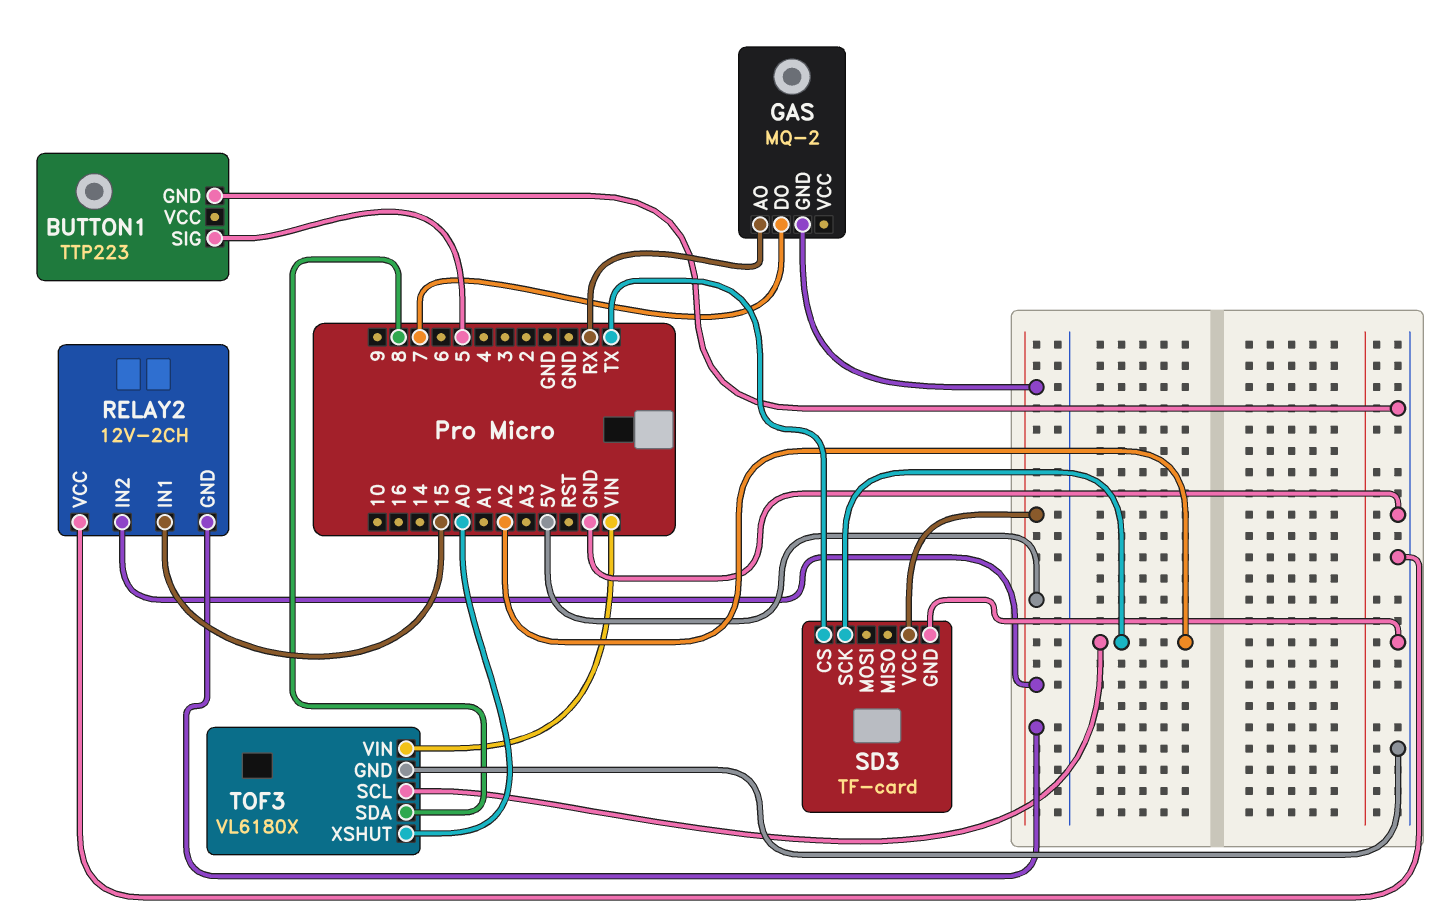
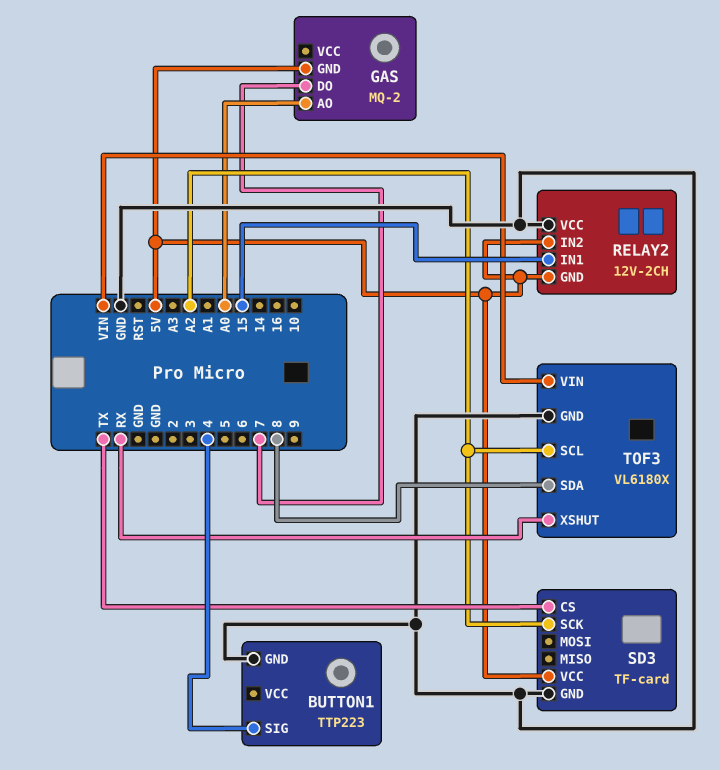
BUTTON1 pin SIG: 5 -> 4
GAS pin AO: RX -> A0
TOF3 pin XSHUT: A0 -> RX

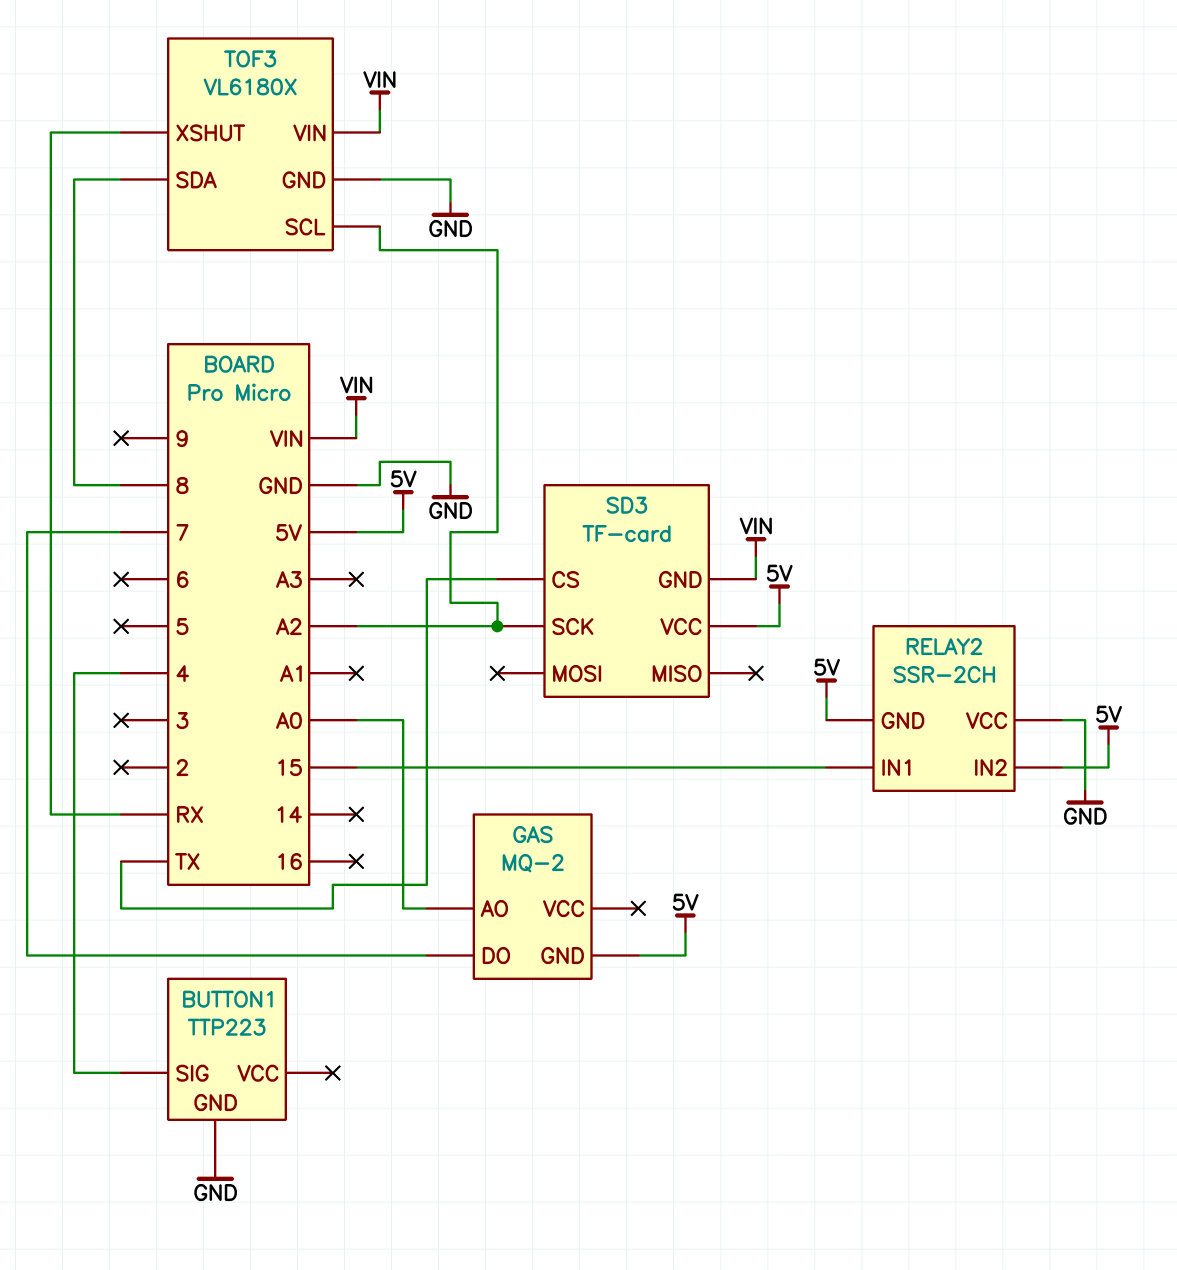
RELAY2: 12V-2CH -> SSR-2CH
SD3 pin GND: GND -> VIN

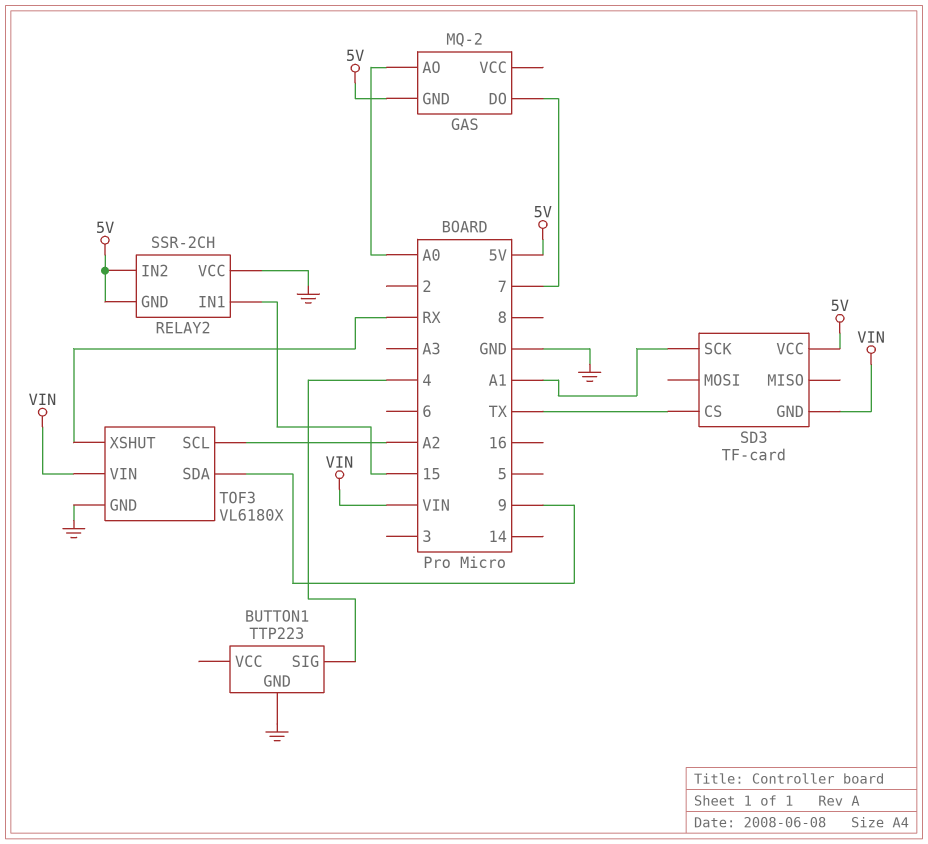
SD3 pin SCK: A2 -> A1
TOF3 pin SDA: 8 -> 9

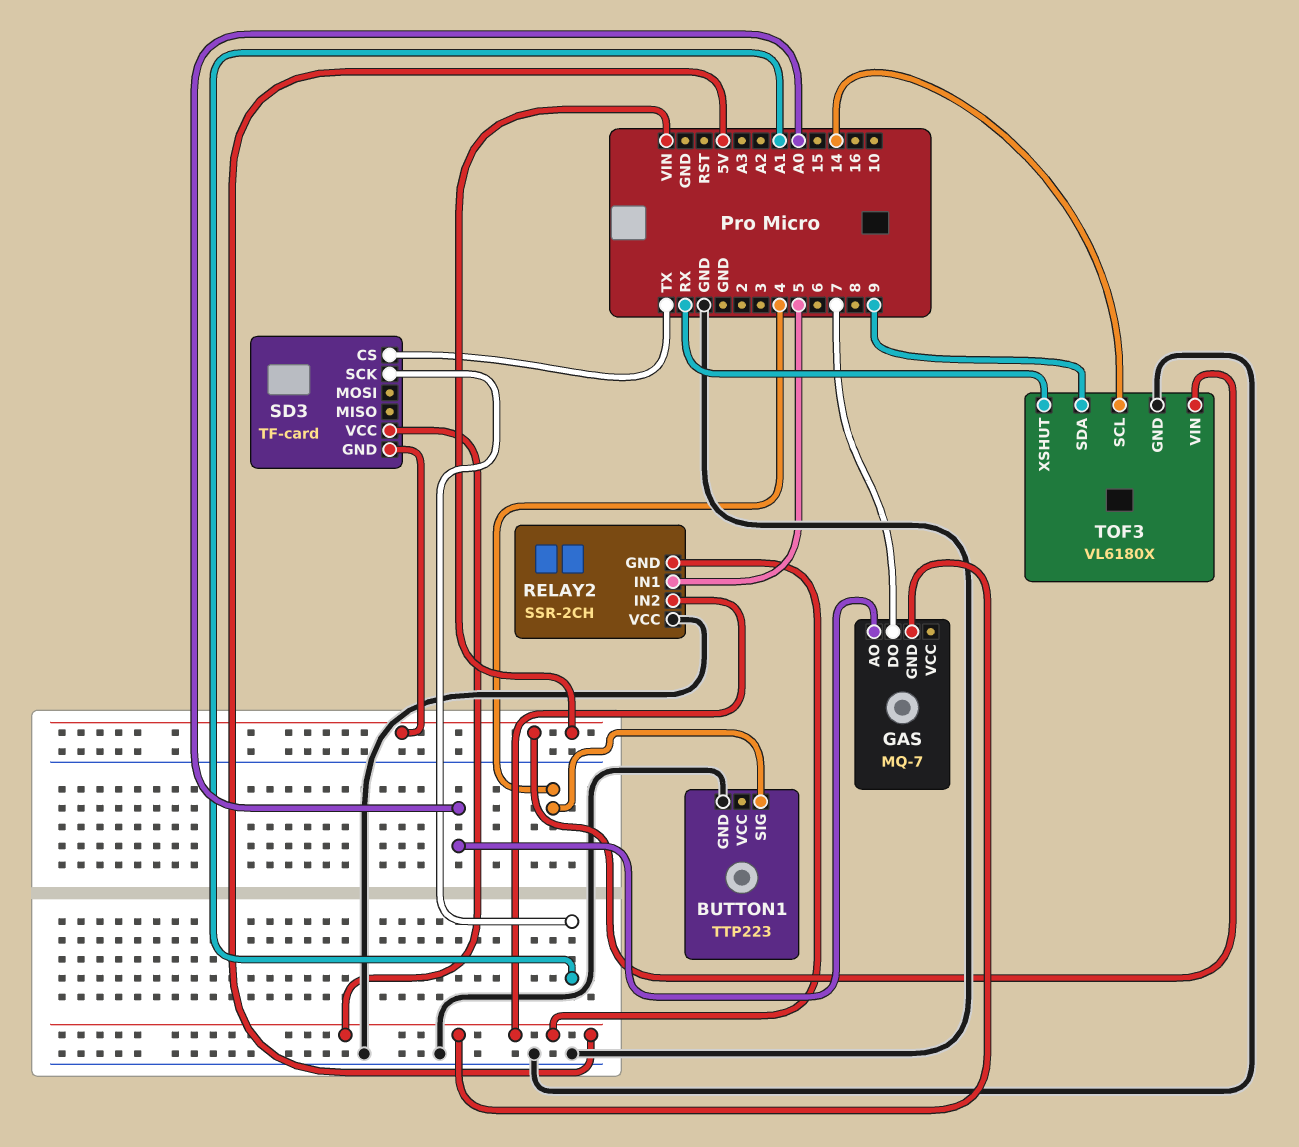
GAS: MQ-2 -> MQ-7
RELAY2 pin IN1: 15 -> 5
TOF3 pin SCL: A2 -> 14

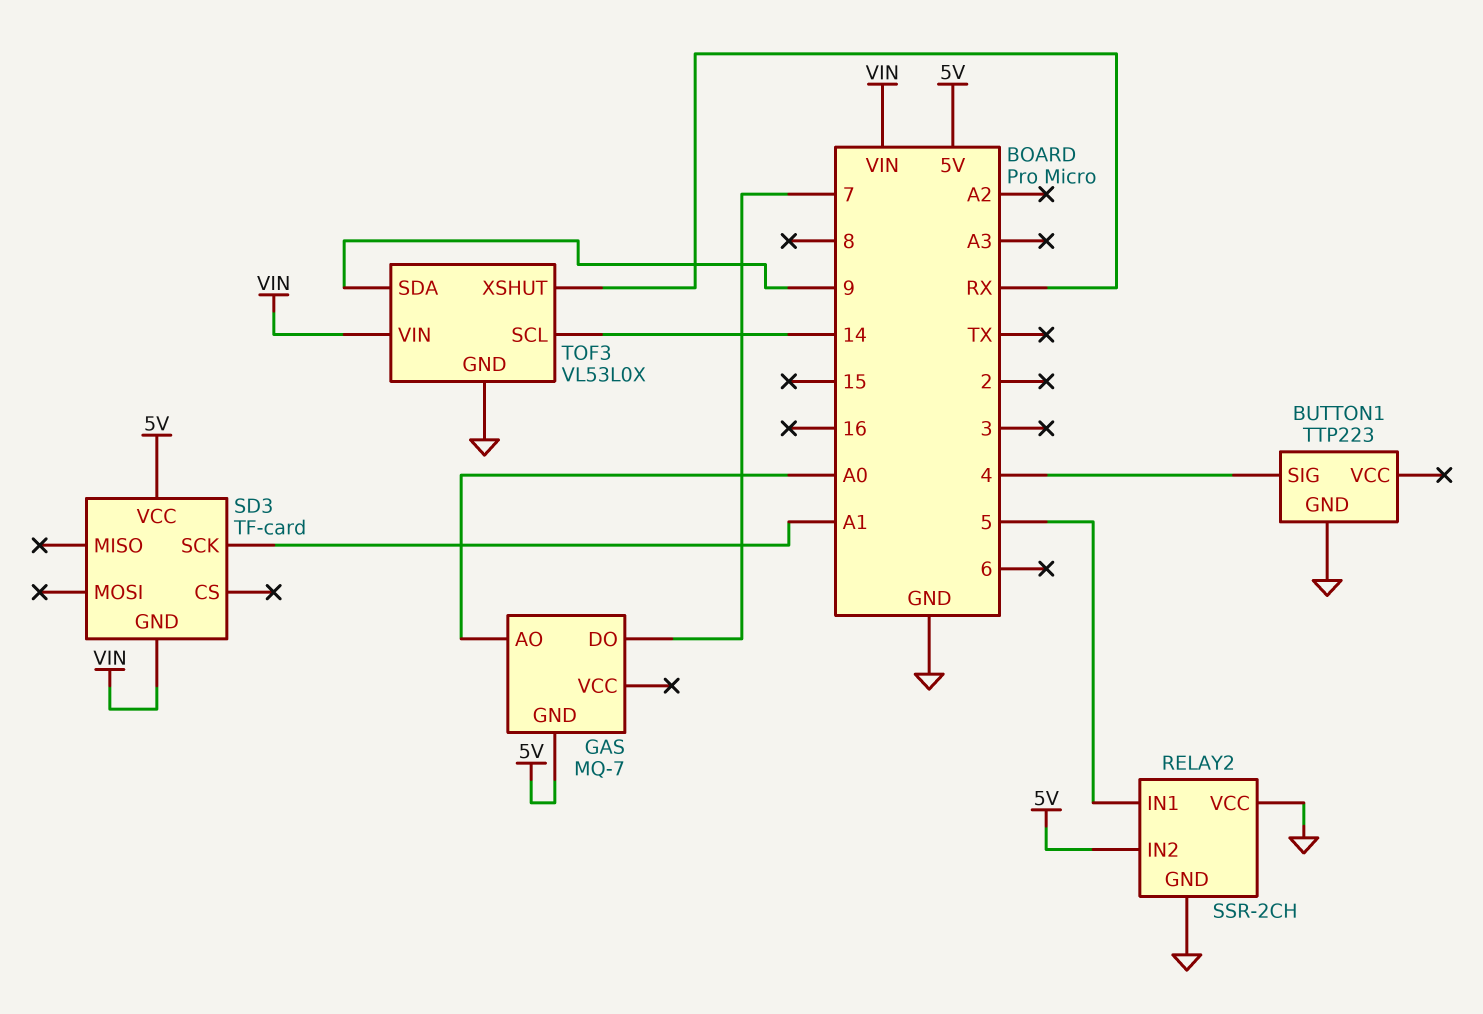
RELAY2 pin GND: 5V -> GND
SD3 pin CS: TX -> none
TOF3: VL6180X -> VL53L0X

